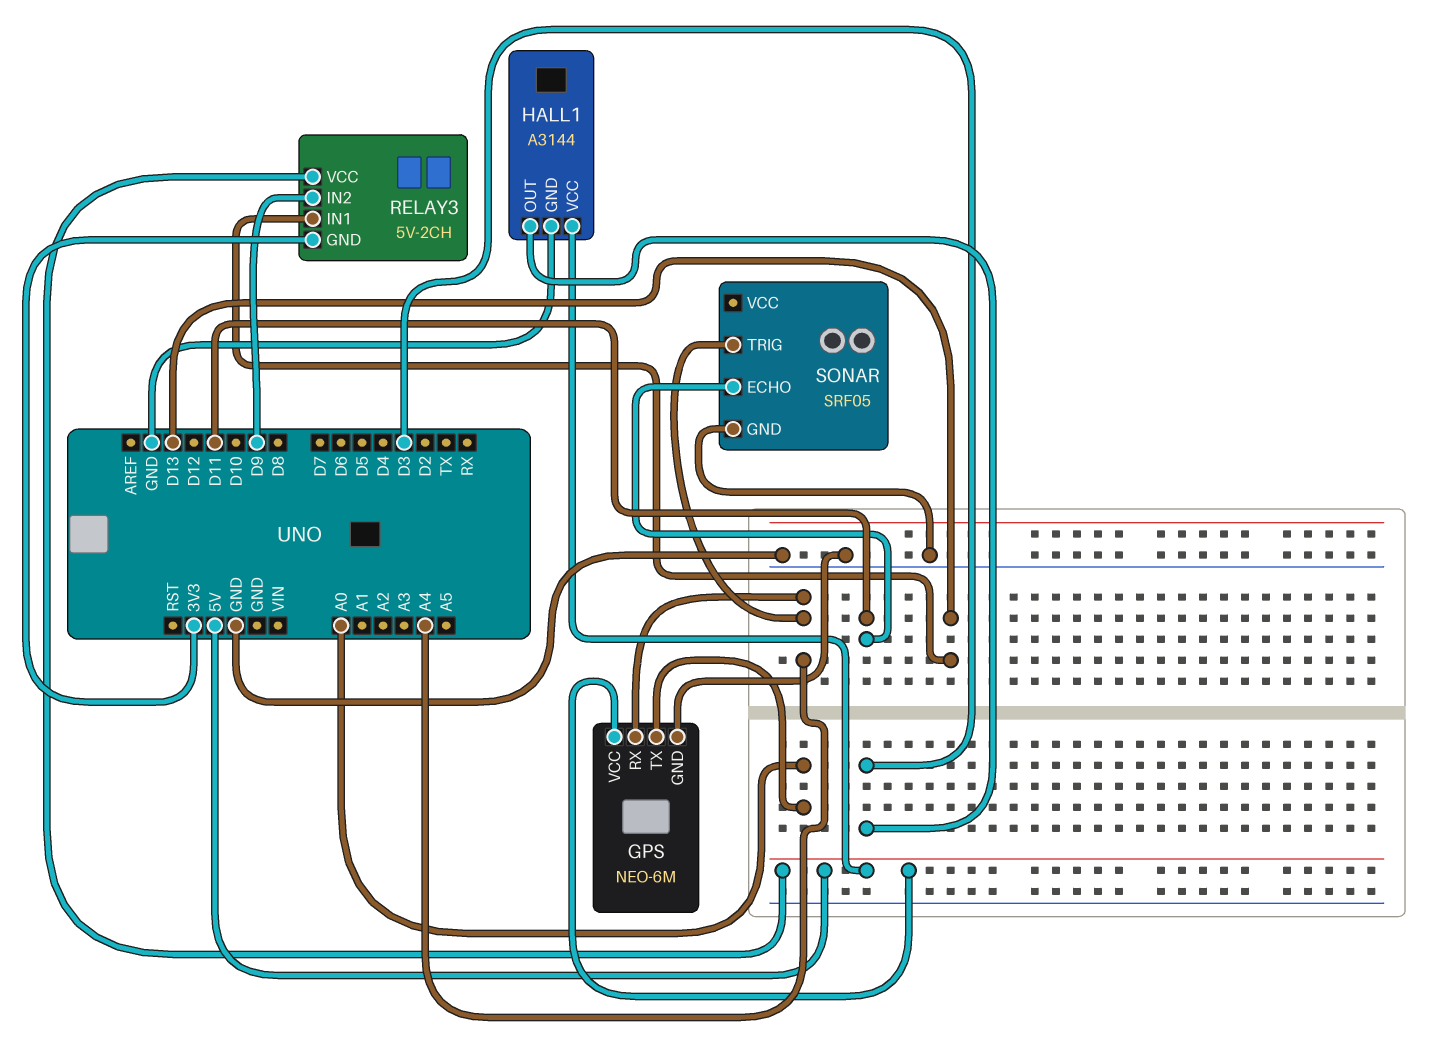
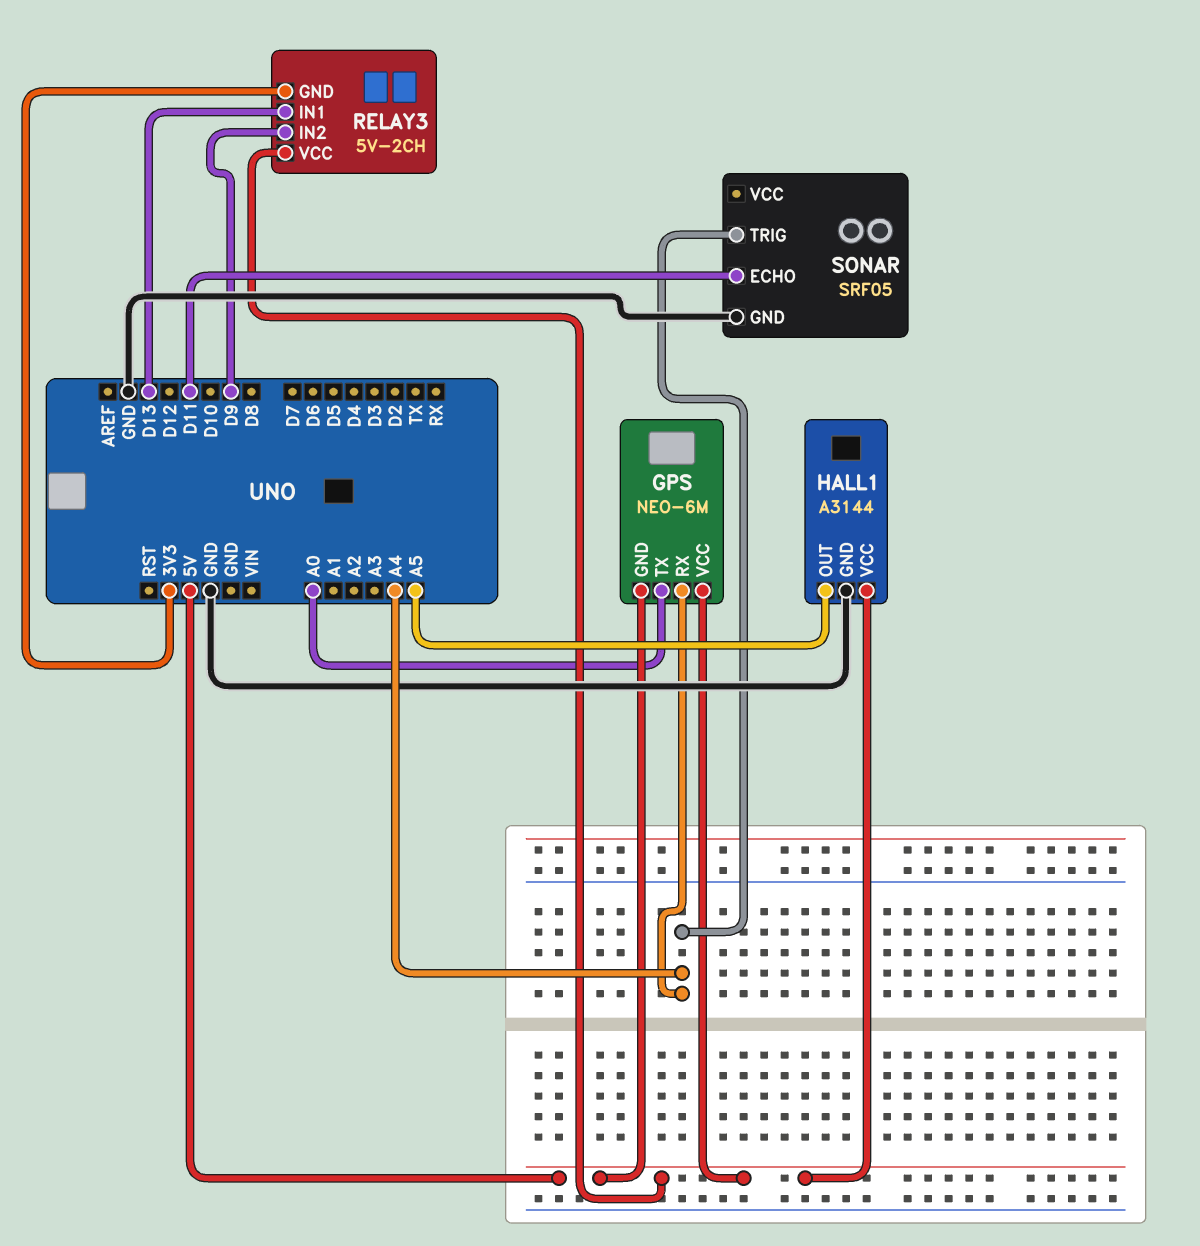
GPS pin GND: GND -> 5V
HALL1 pin OUT: D3 -> A5

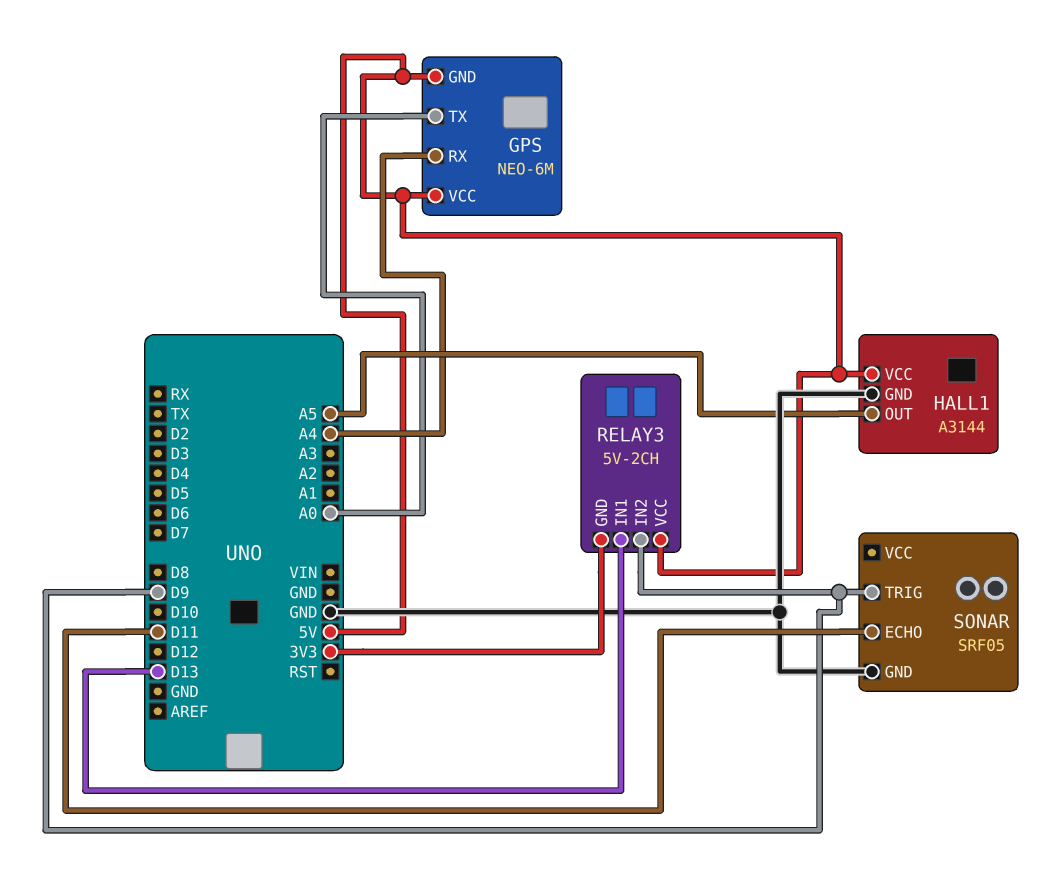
SONAR pin TRIG: A4 -> D9

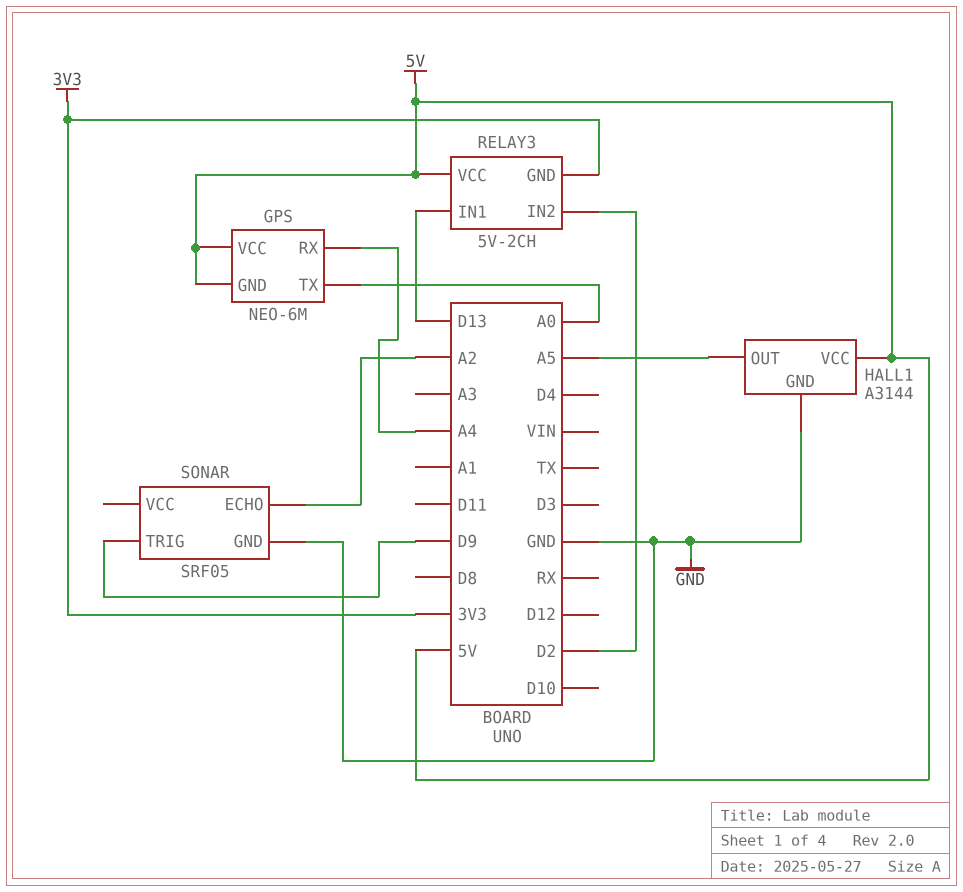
RELAY3 pin IN2: D9 -> D2
SONAR pin ECHO: D11 -> A2

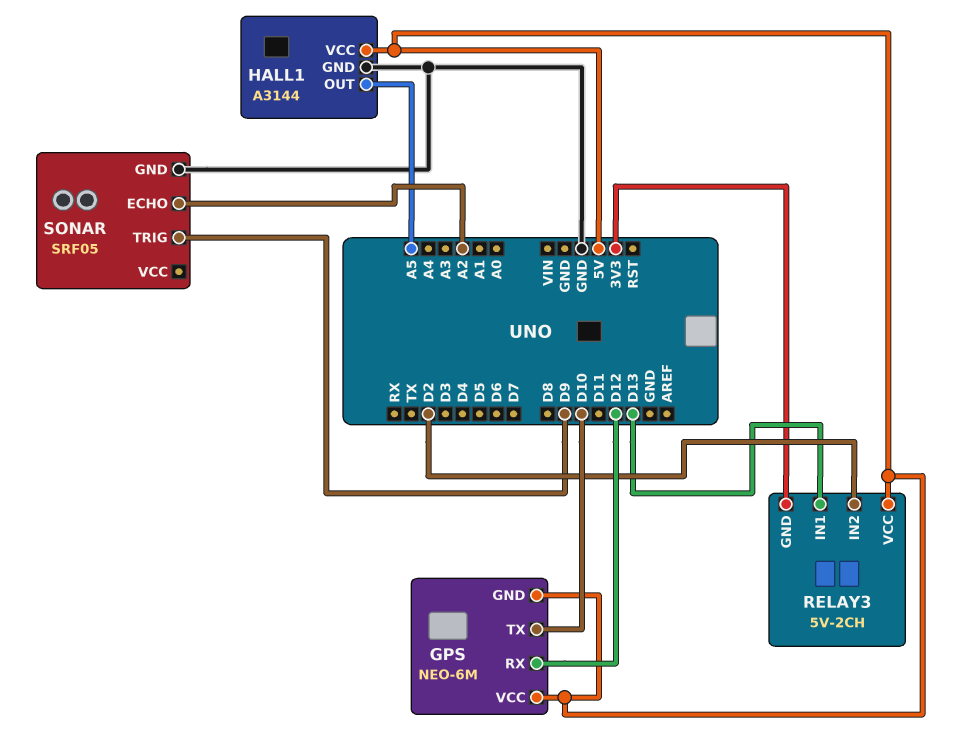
GPS pin RX: A4 -> D12
GPS pin TX: A0 -> D10

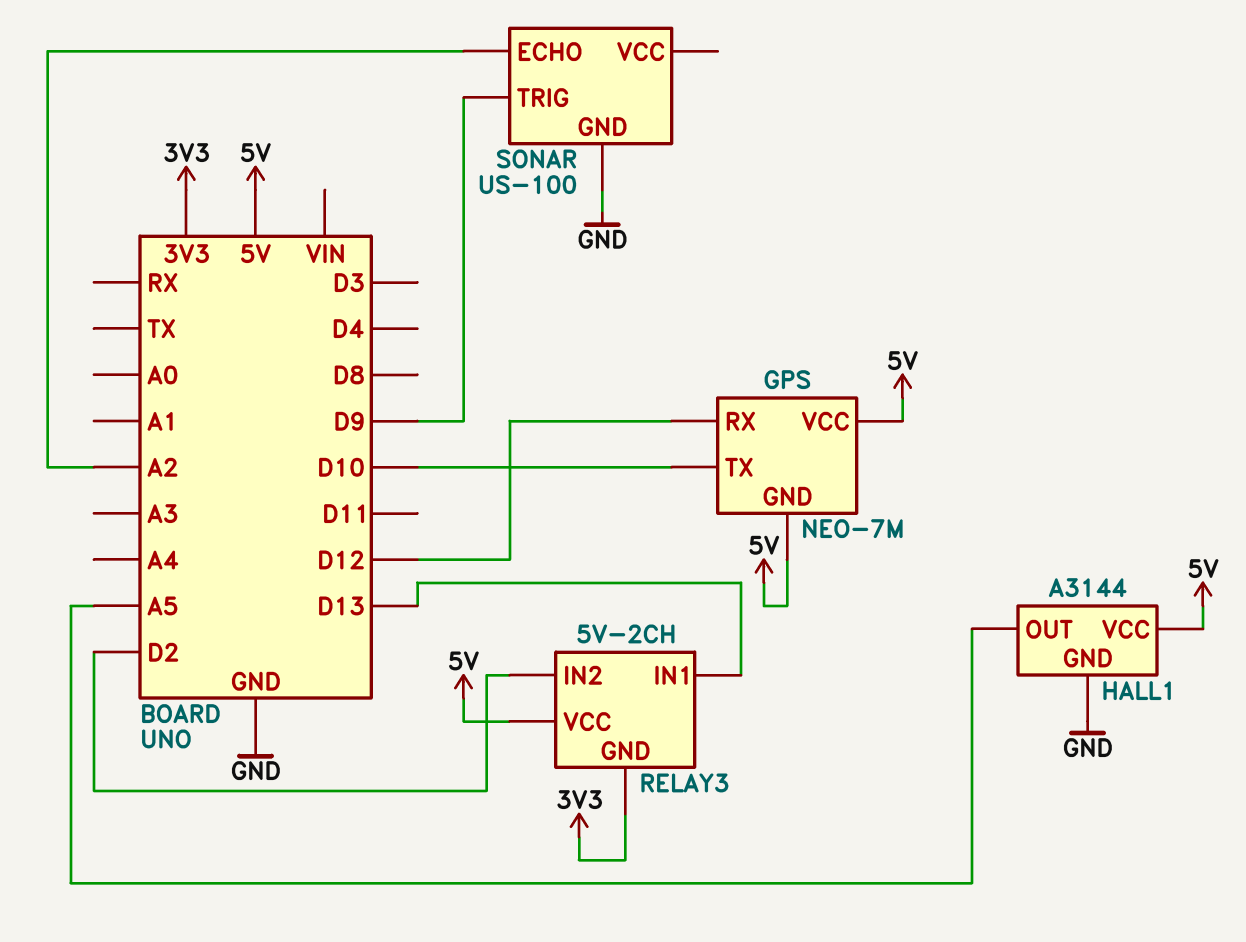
GPS: NEO-6M -> NEO-7M
SONAR: SRF05 -> US-100

